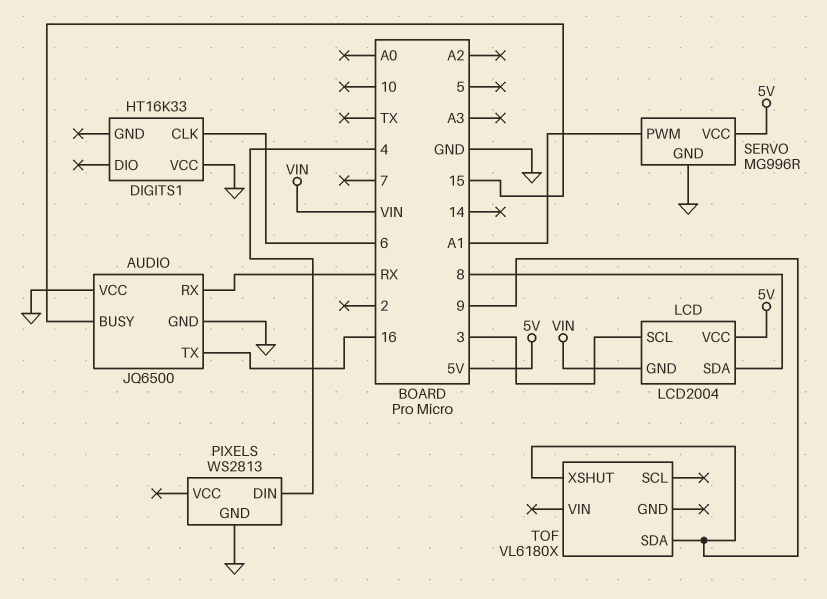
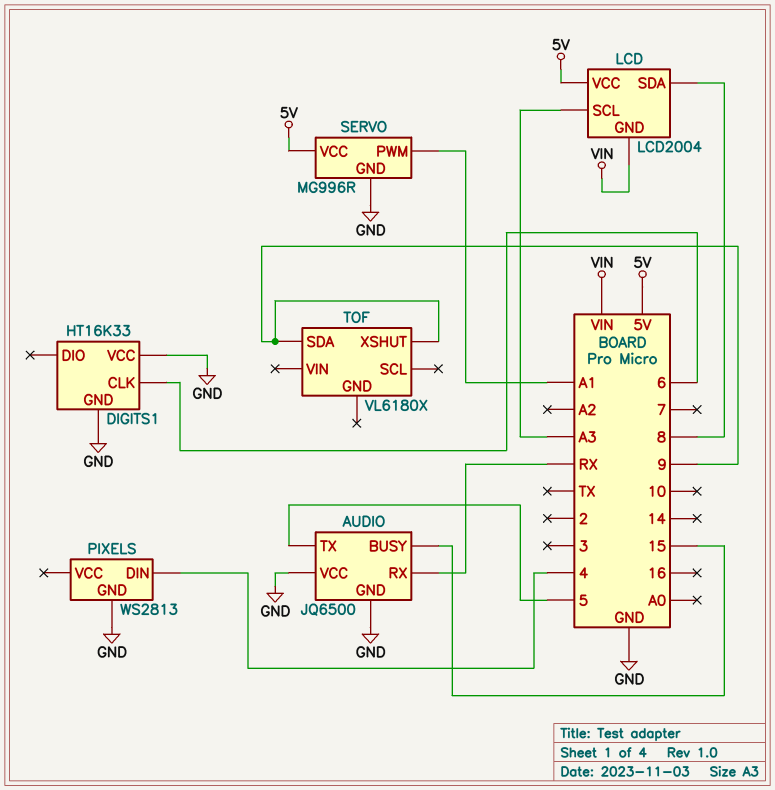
AUDIO pin TX: 16 -> 5
DIGITS1 pin GND: none -> GND
LCD pin SCL: 3 -> A3

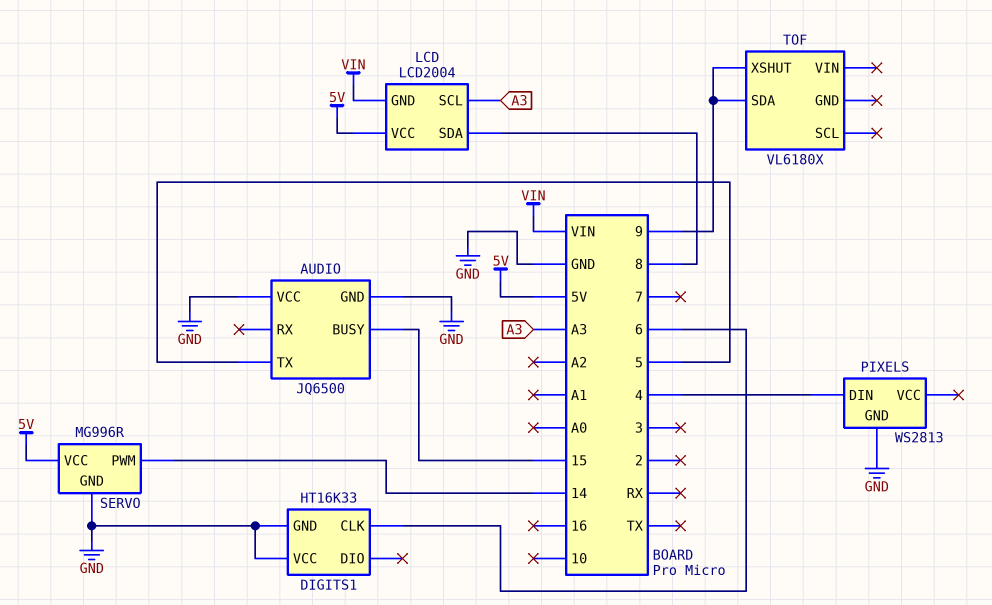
AUDIO pin RX: RX -> none
SERVO pin PWM: A1 -> 14

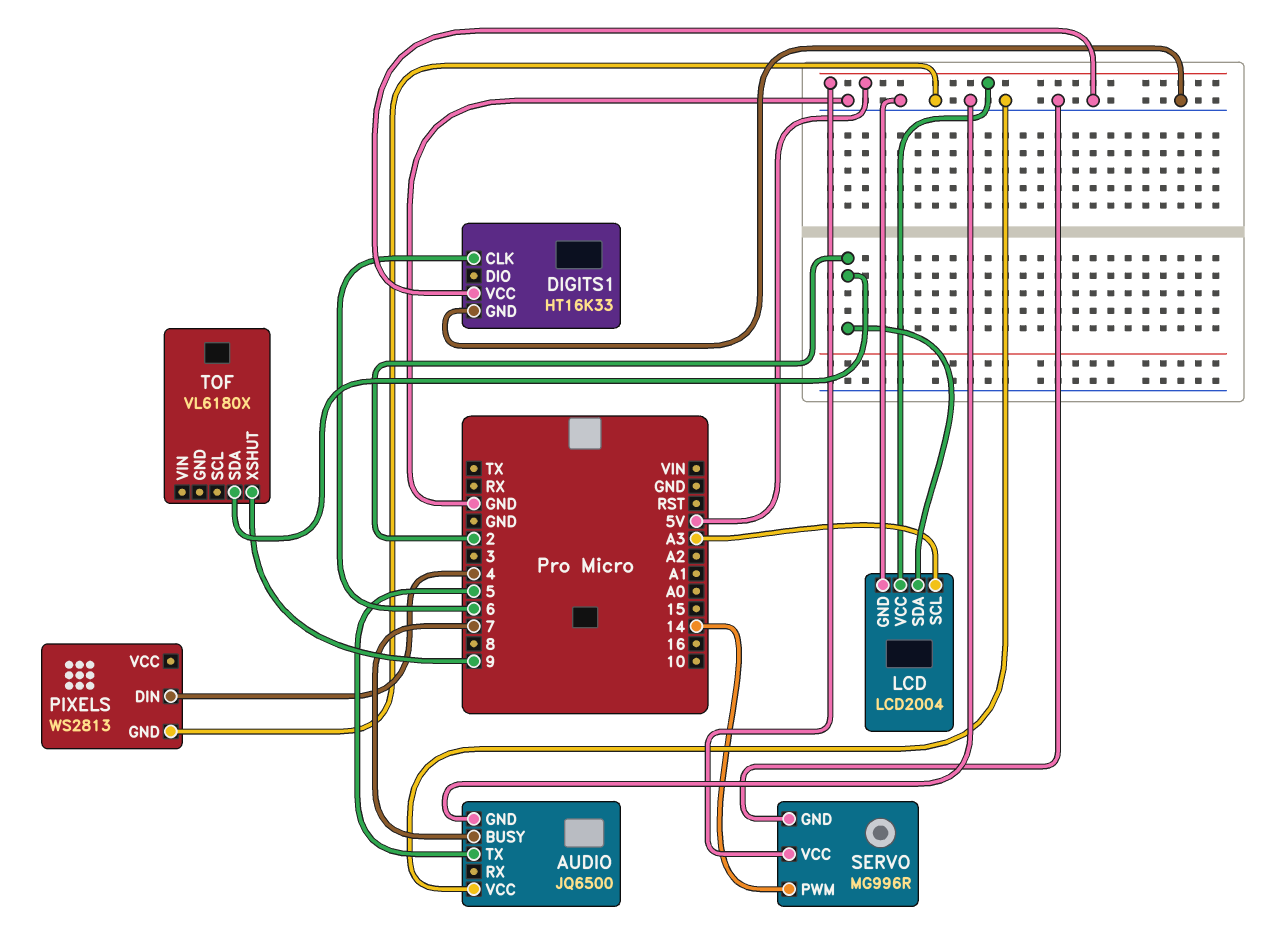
AUDIO pin BUSY: 15 -> 7
LCD pin GND: VIN -> GND
LCD pin SDA: 8 -> 2
TOF pin SDA: 9 -> 2

